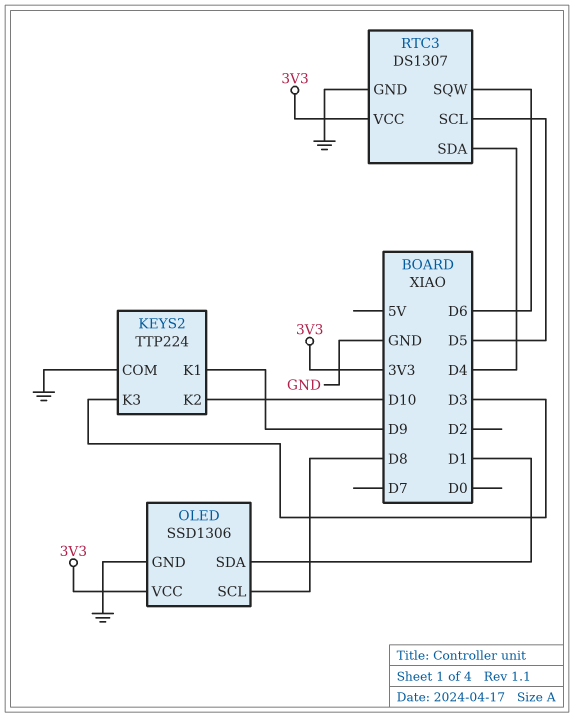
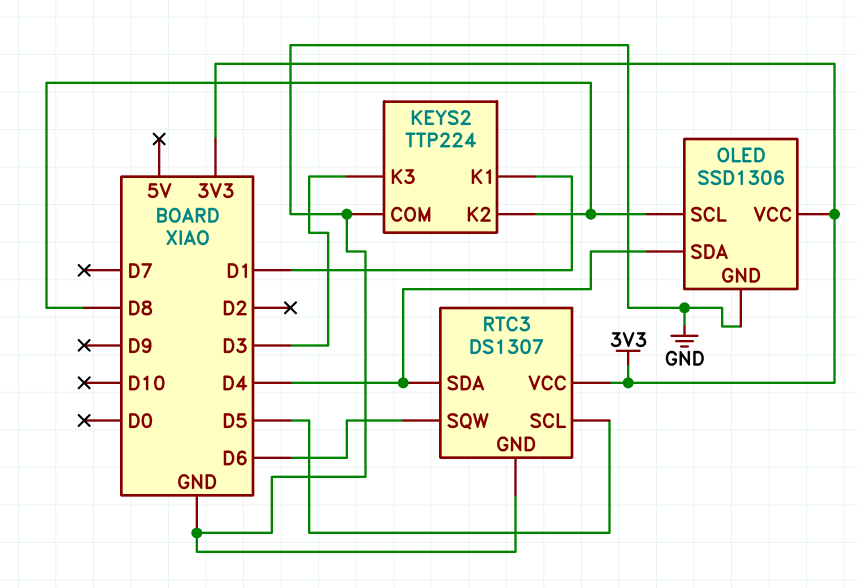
KEYS2 pin K1: D9 -> D1
KEYS2 pin K2: D10 -> D8
OLED pin SDA: D1 -> D4

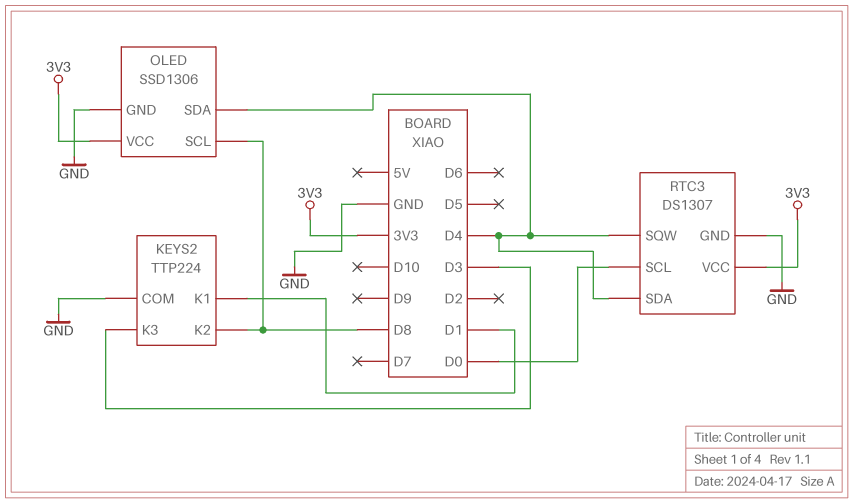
RTC3 pin SCL: D5 -> D0
RTC3 pin SQW: D6 -> D4

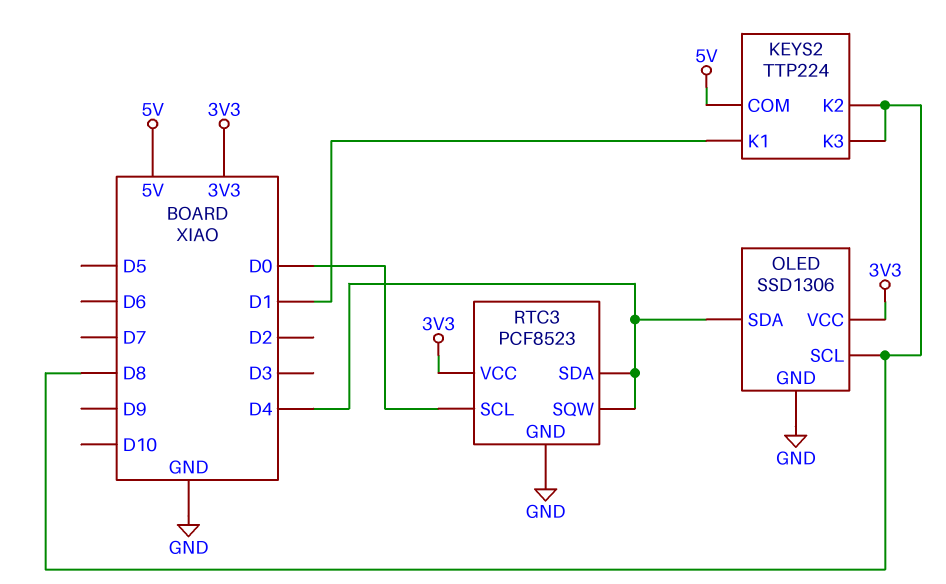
KEYS2 pin COM: GND -> 5V
KEYS2 pin K3: D3 -> D8
RTC3: DS1307 -> PCF8523

